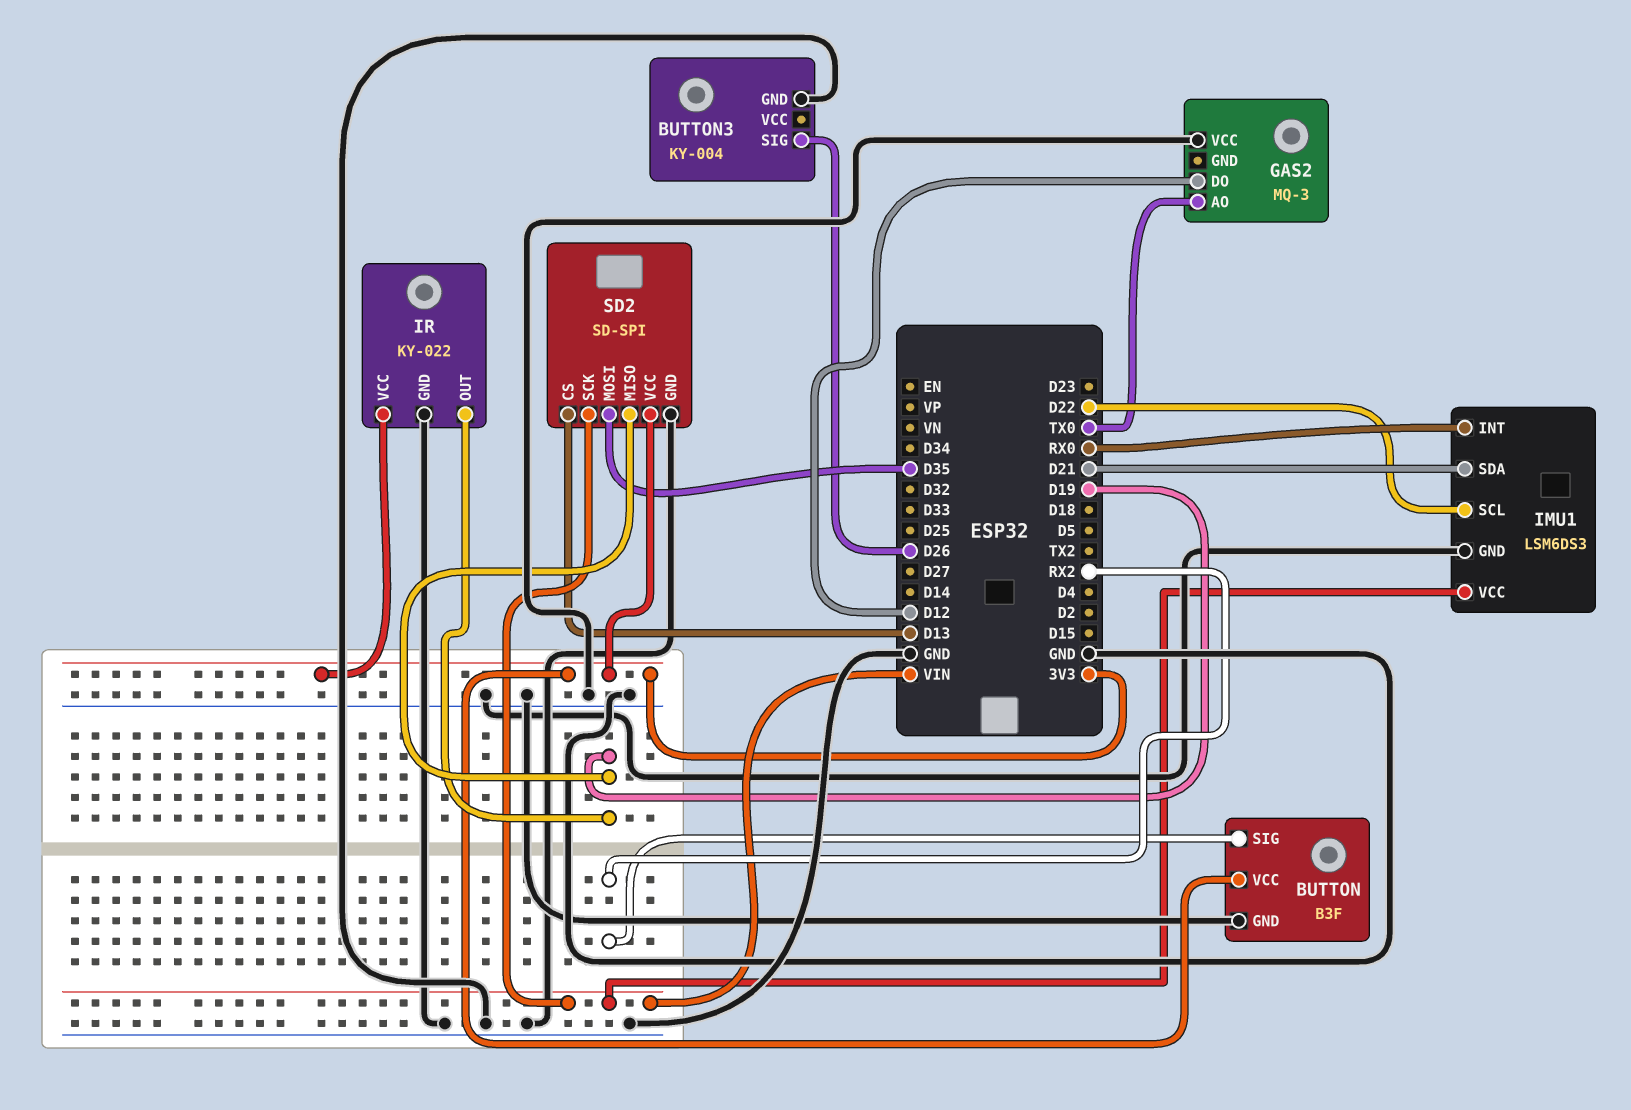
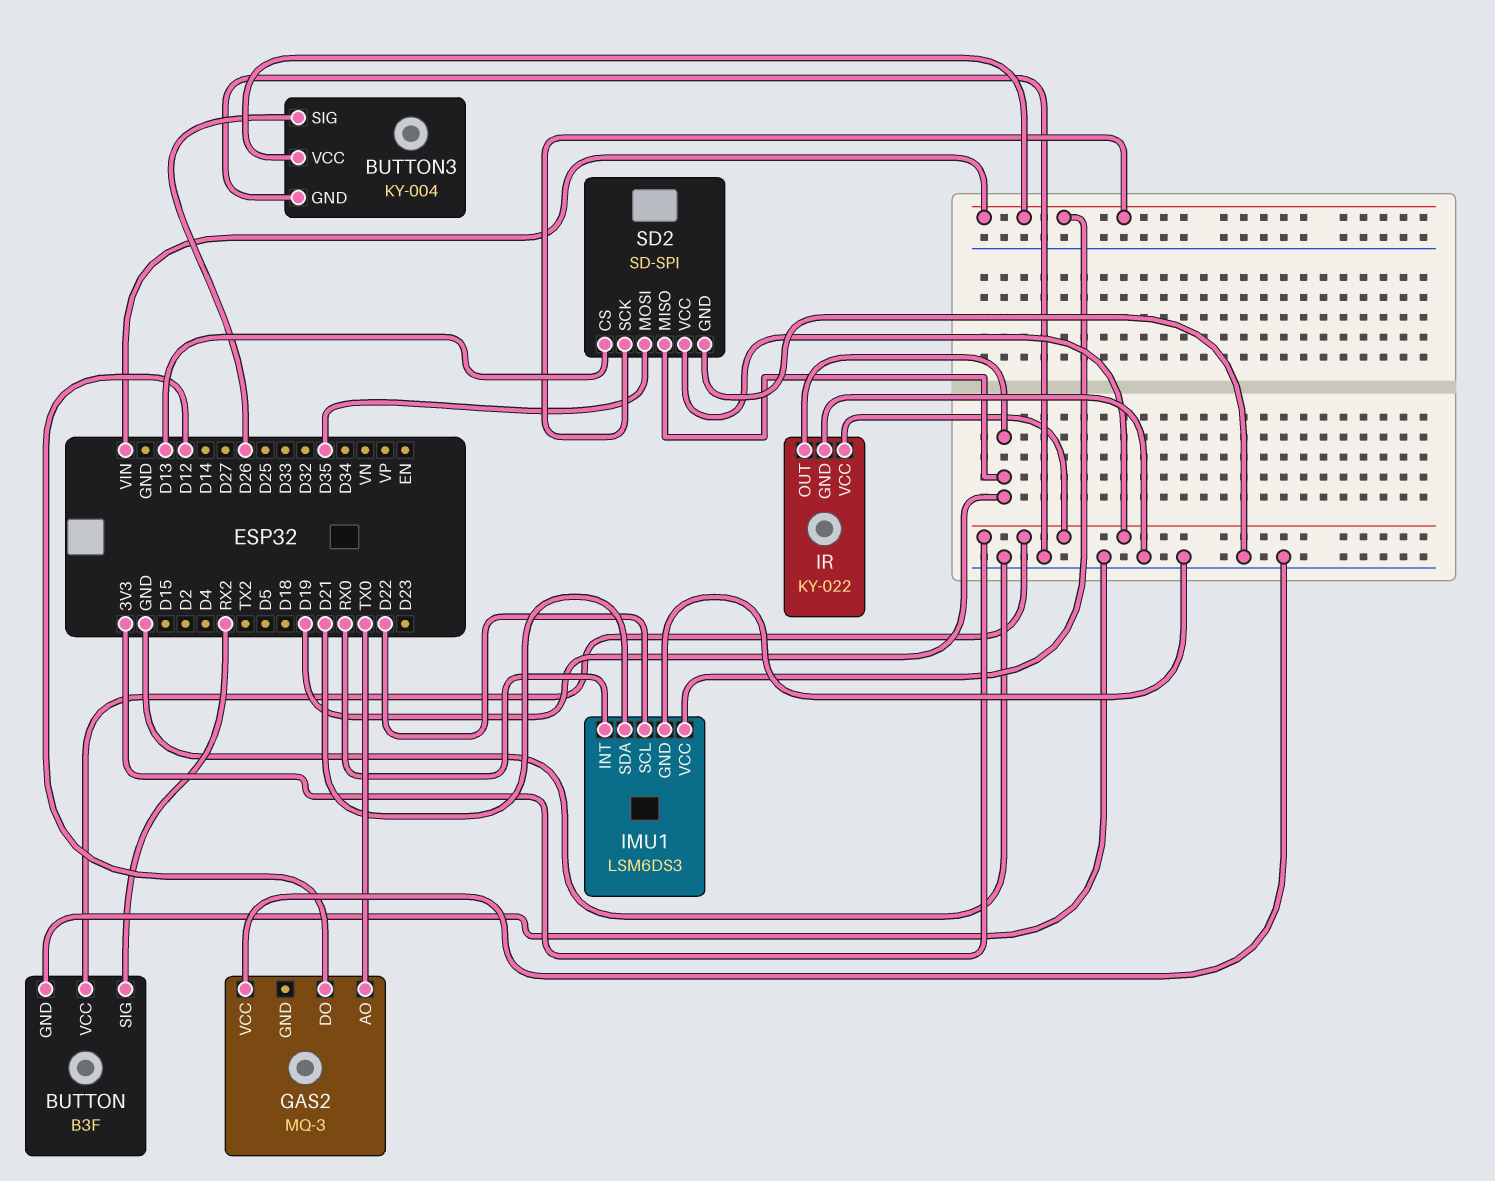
BUTTON3 pin VCC: none -> VIN

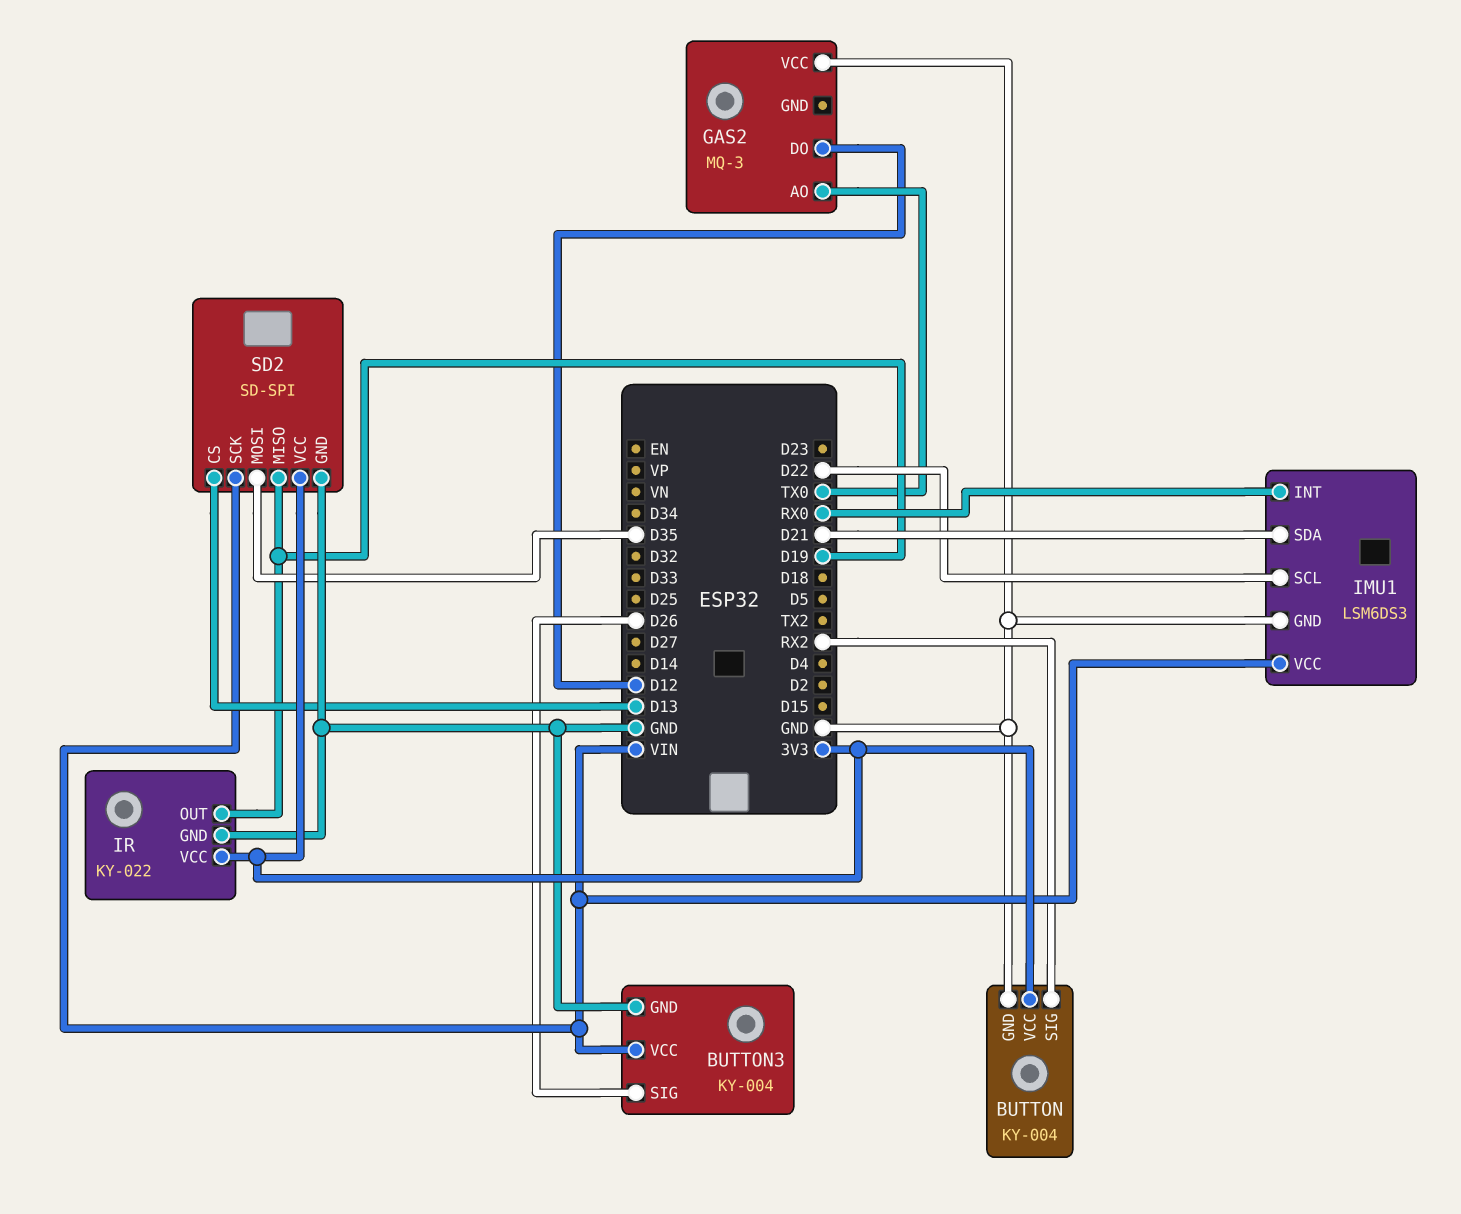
BUTTON: B3F -> KY-004

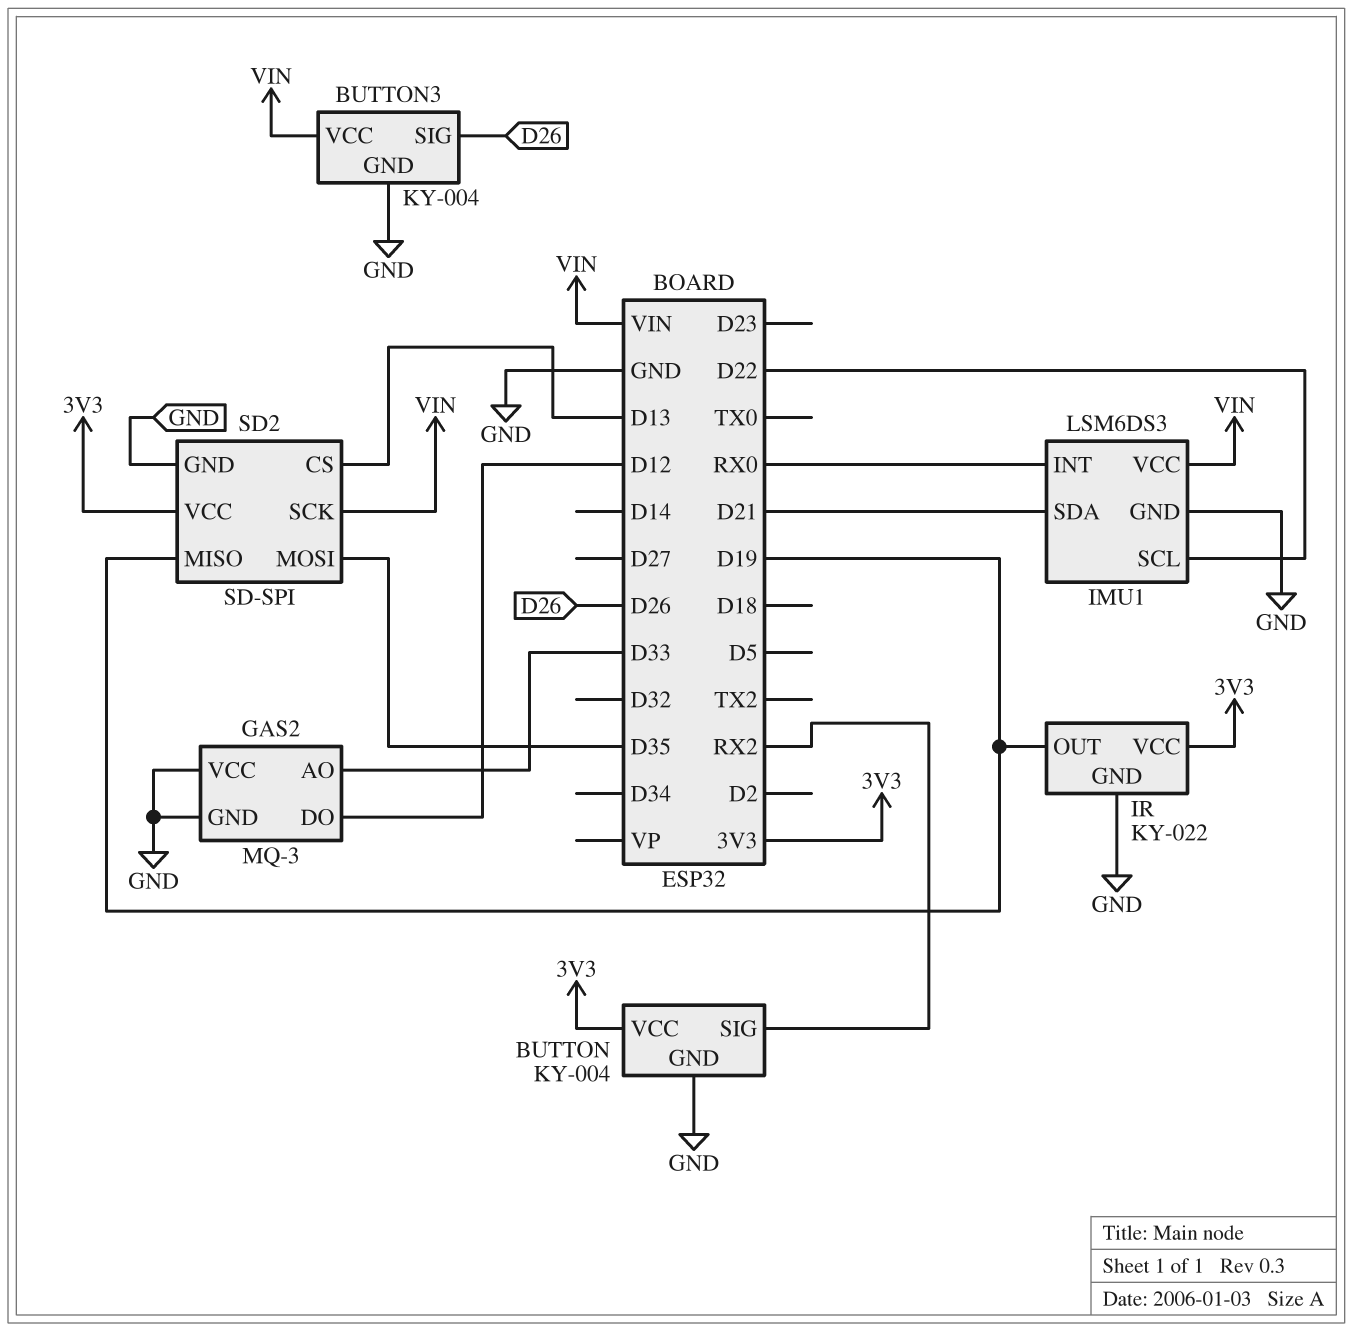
GAS2 pin AO: TX0 -> D33
GAS2 pin GND: none -> GND

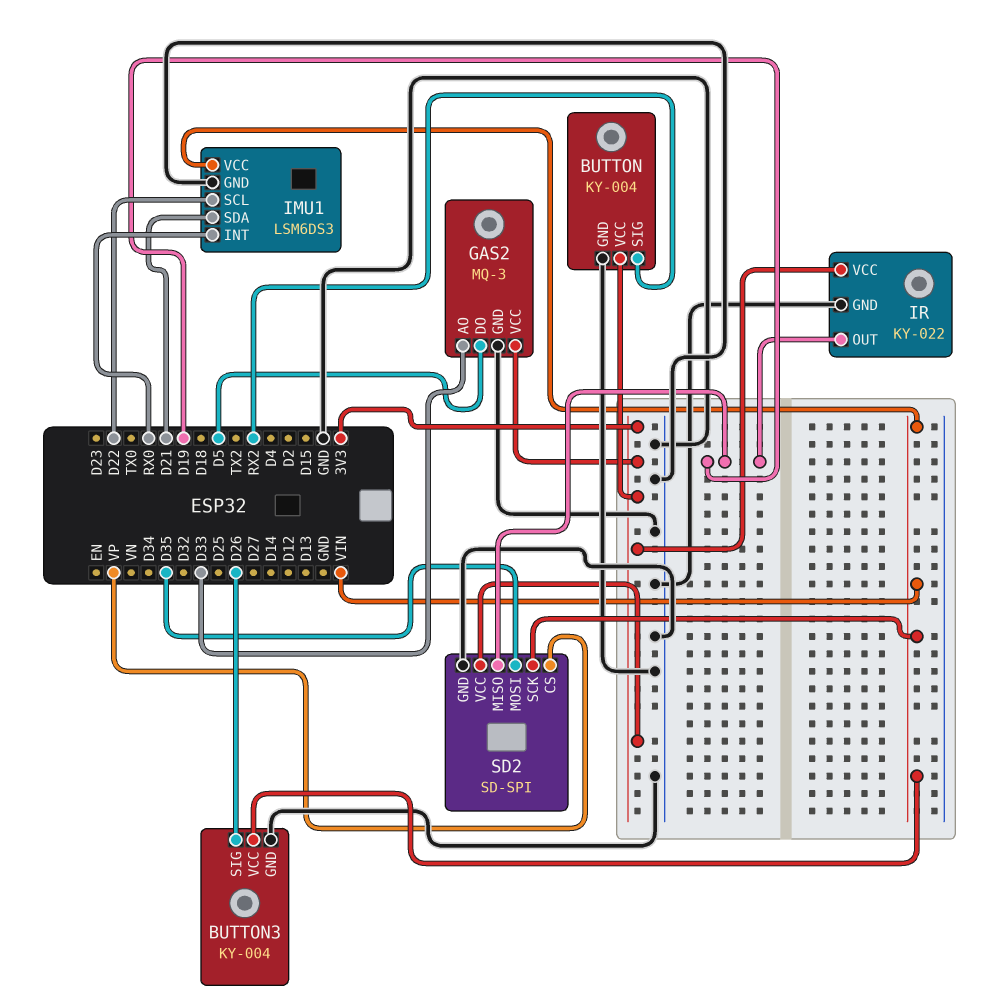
GAS2 pin DO: D12 -> D5
GAS2 pin VCC: GND -> 3V3
SD2 pin CS: D13 -> VP

